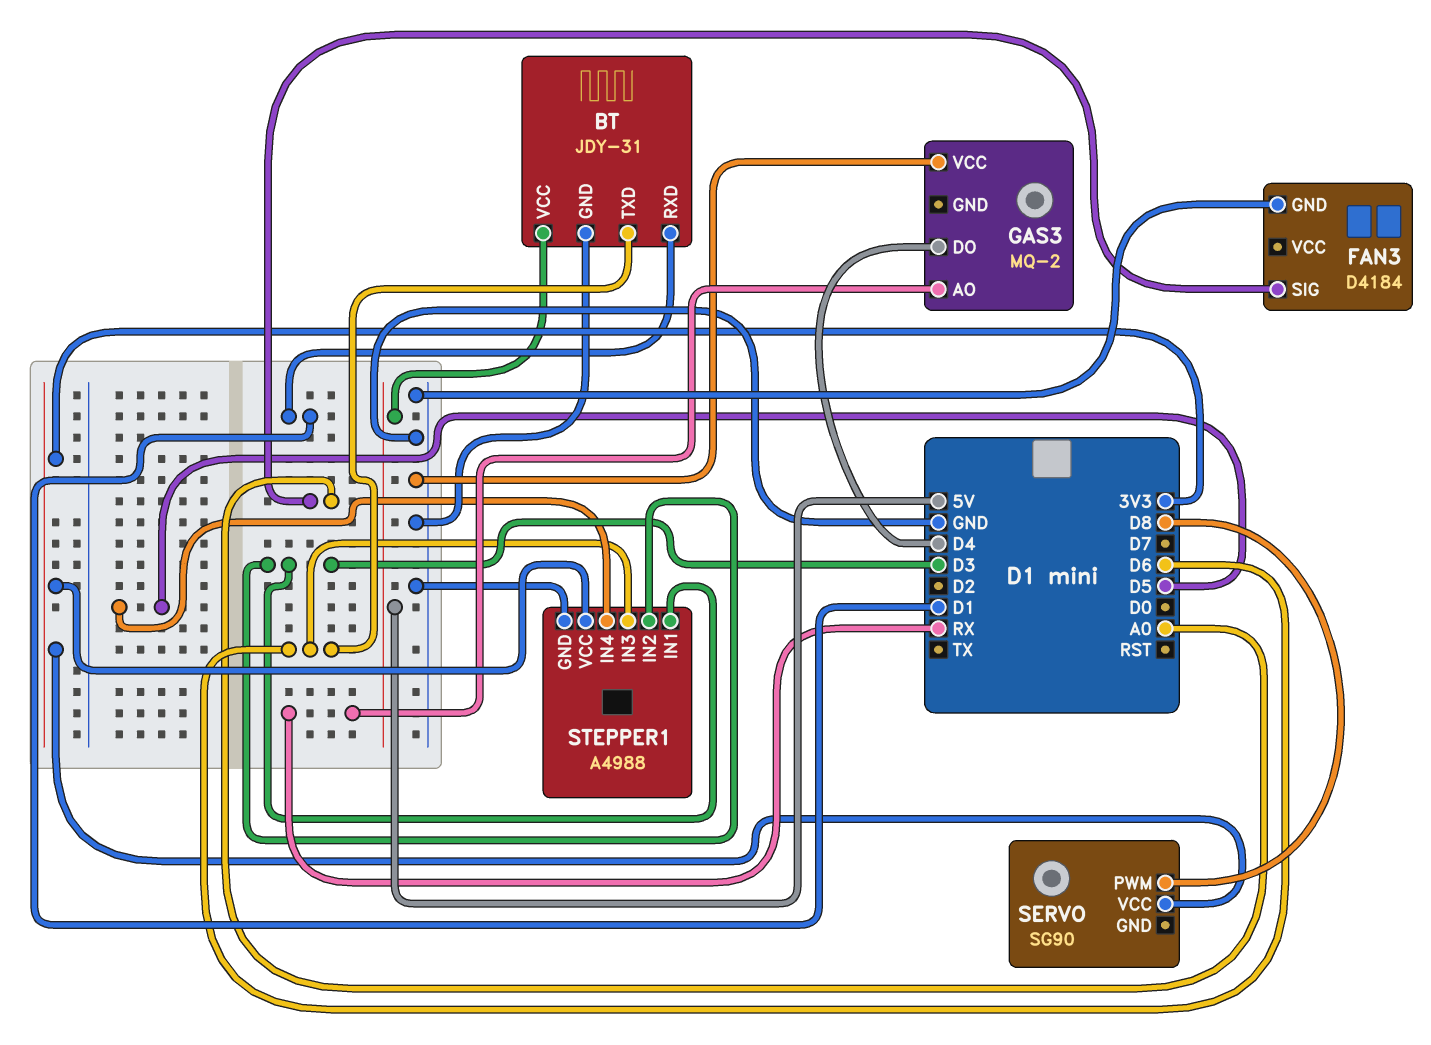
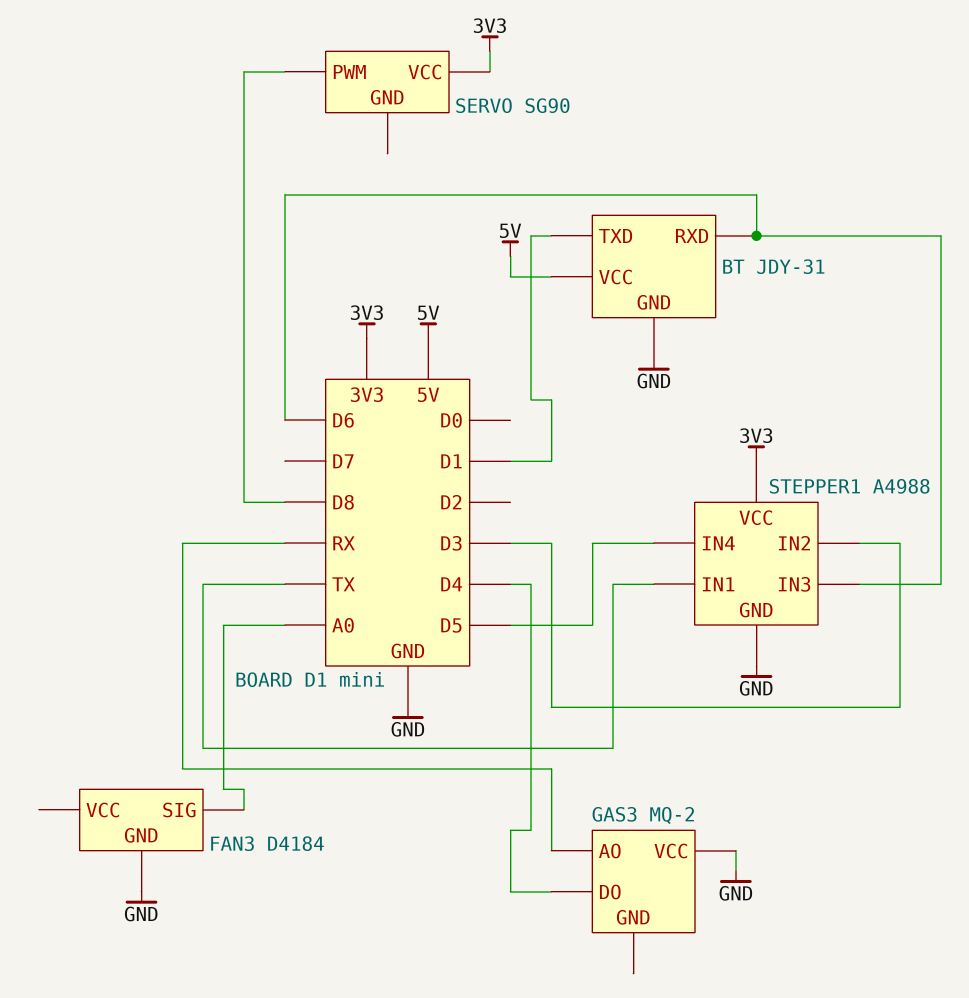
BT pin RXD: D1 -> D6
BT pin TXD: D6 -> D1
STEPPER1 pin IN1: D3 -> TX

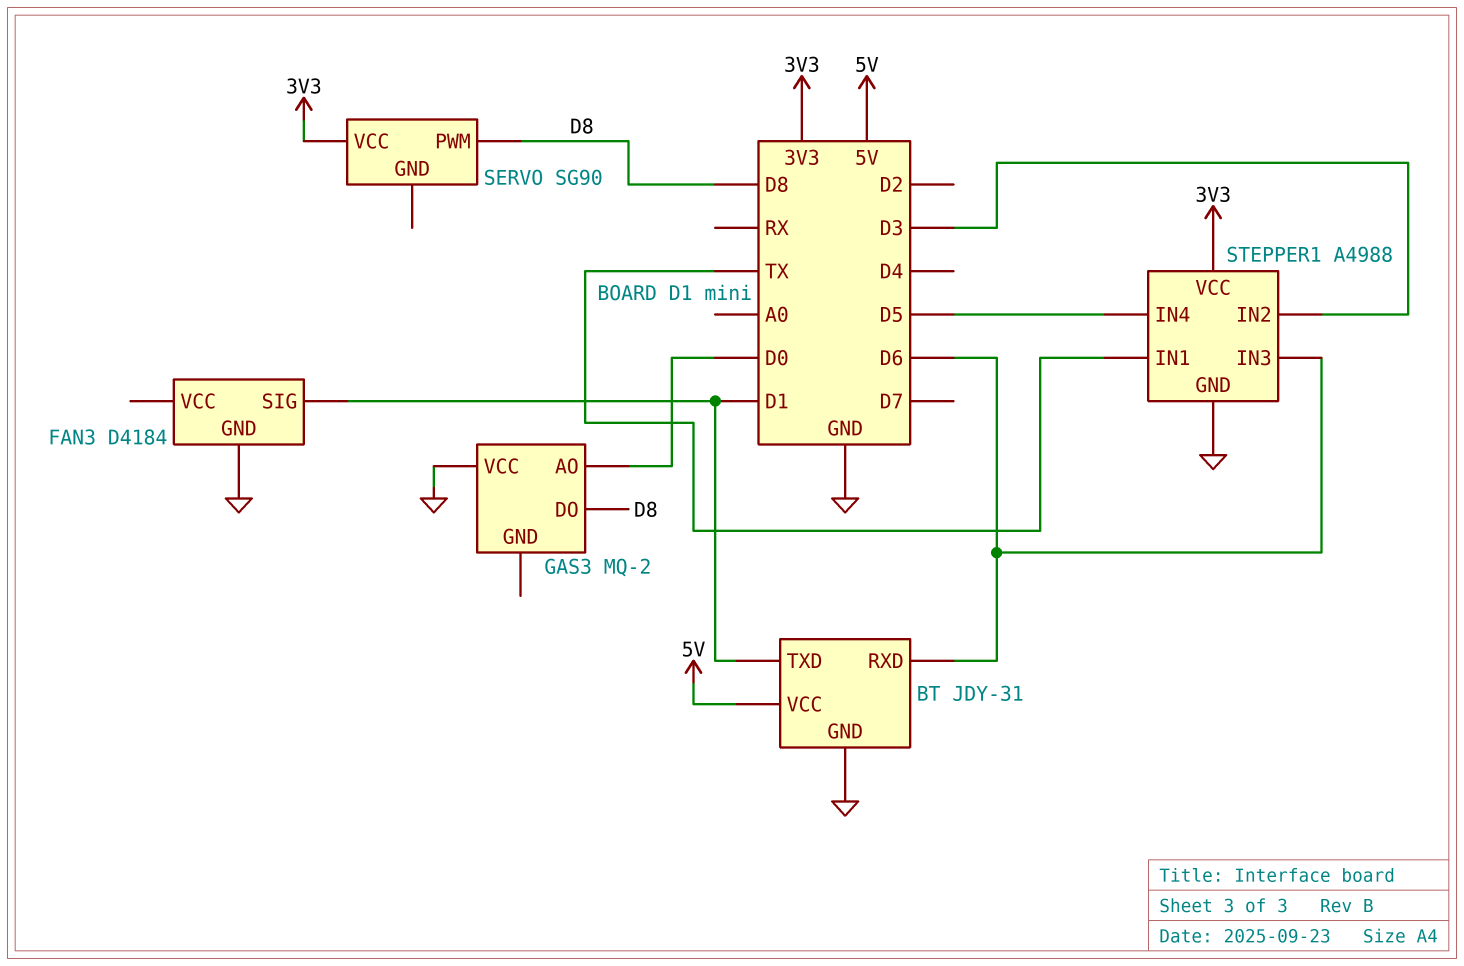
FAN3 pin SIG: A0 -> D1
GAS3 pin AO: RX -> D0
GAS3 pin DO: D4 -> D8

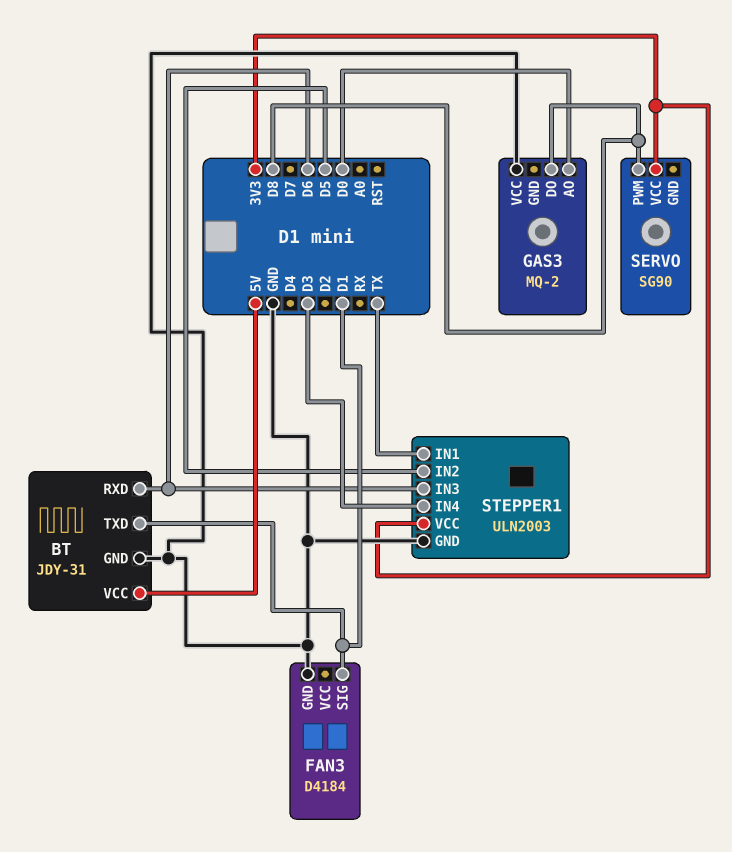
STEPPER1: A4988 -> ULN2003
STEPPER1 pin IN2: D3 -> D5
STEPPER1 pin IN4: D5 -> D3

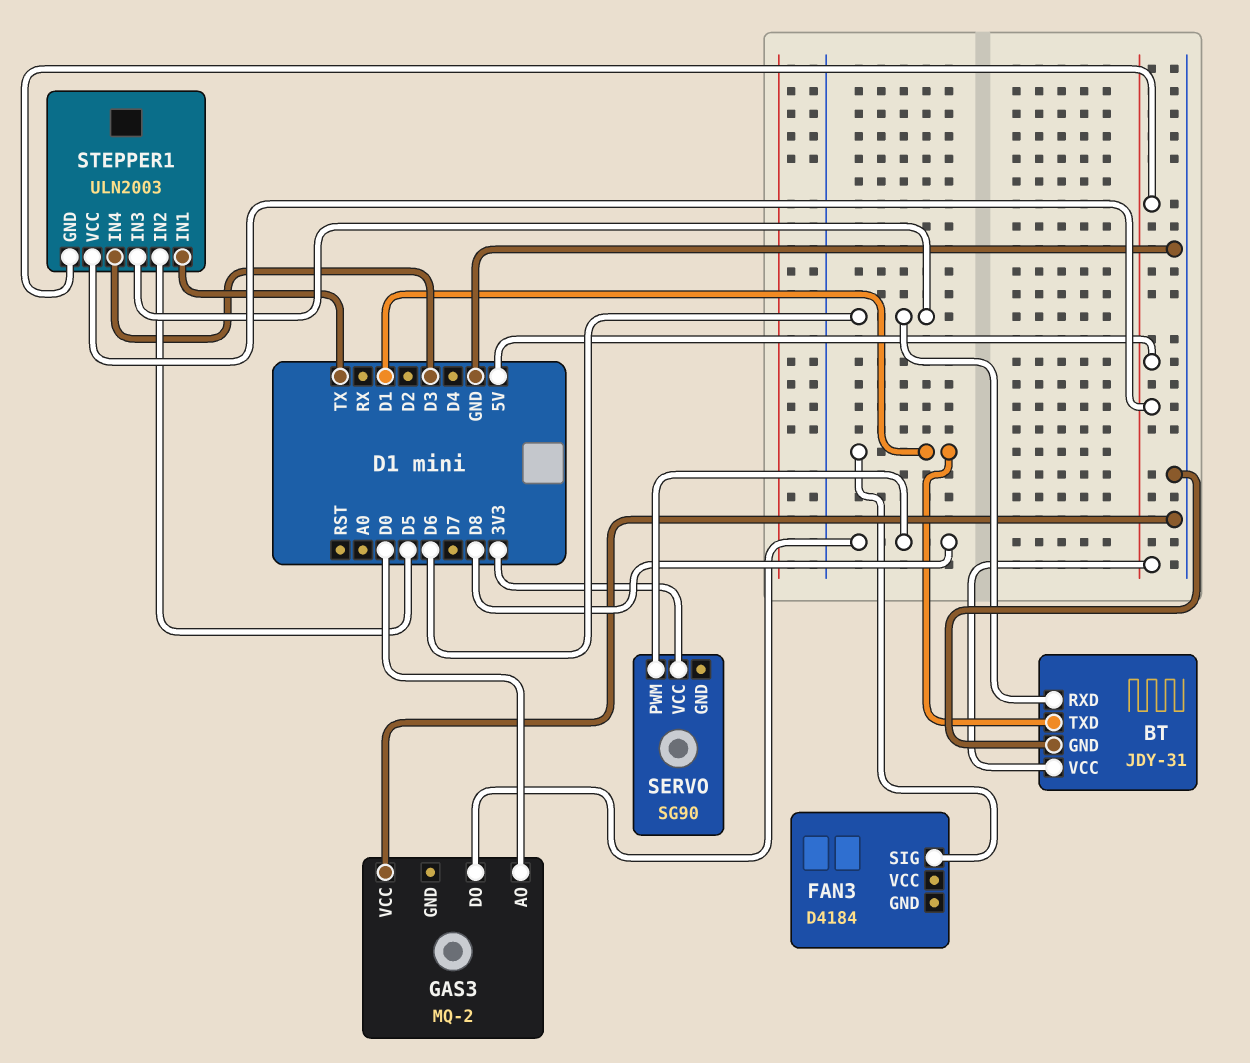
FAN3 pin GND: GND -> none
STEPPER1 pin GND: GND -> 5V
STEPPER1 pin VCC: 3V3 -> 5V

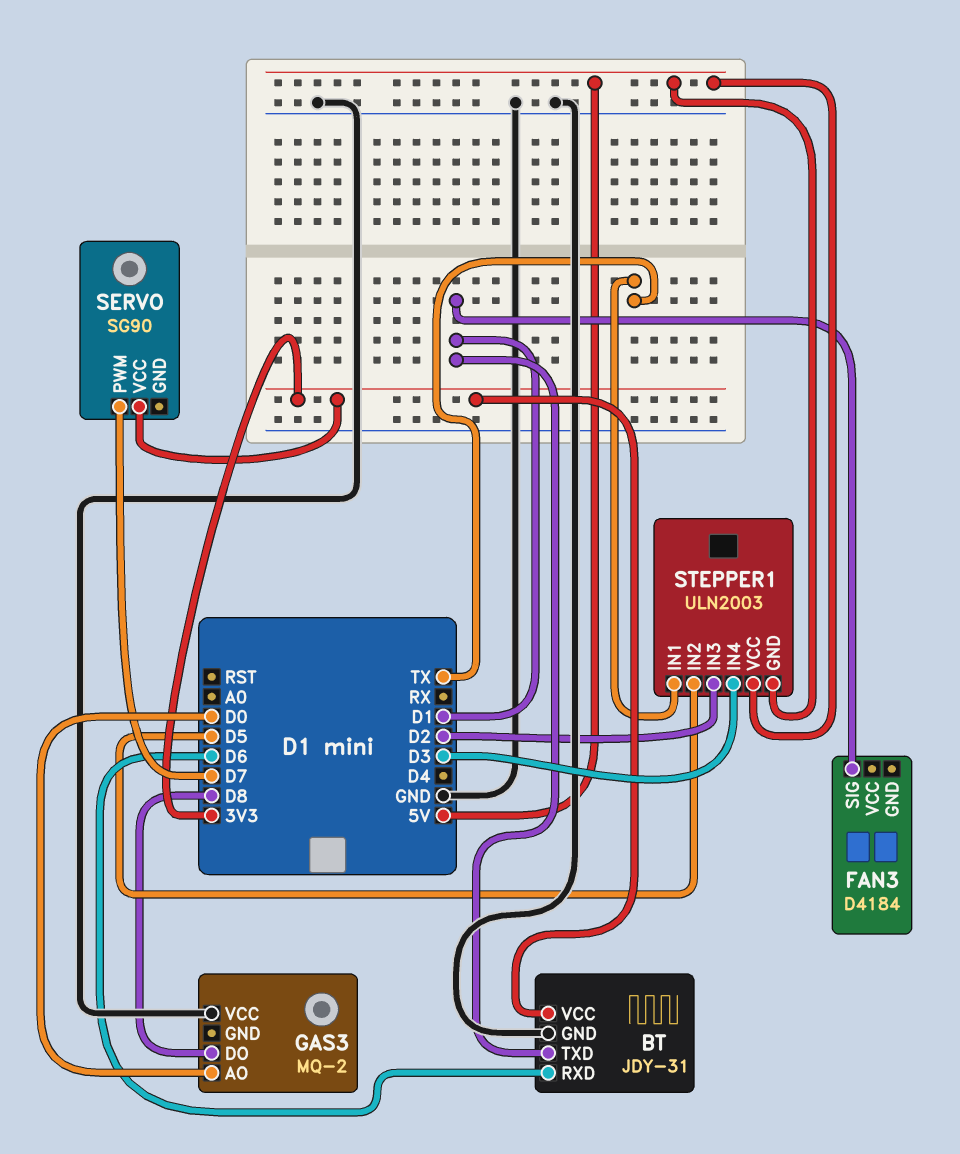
BT pin VCC: 5V -> 3V3
SERVO pin PWM: D8 -> D7
STEPPER1 pin IN3: D6 -> D2

